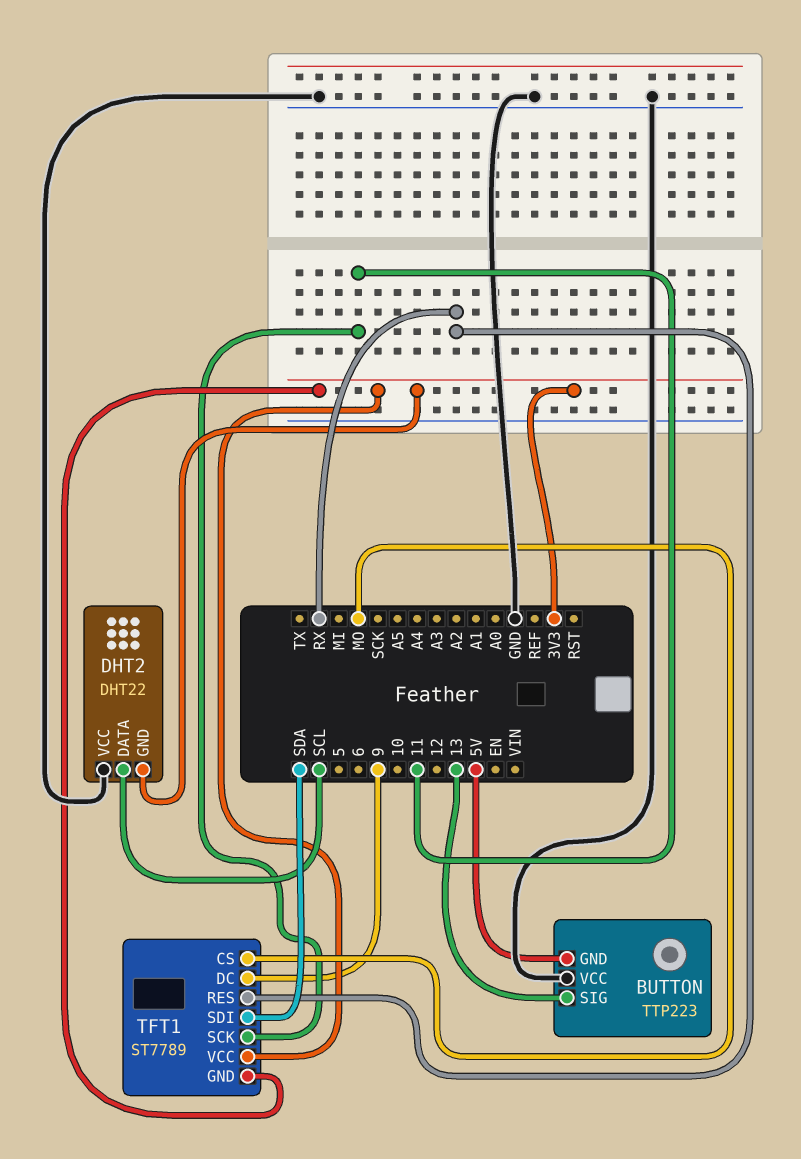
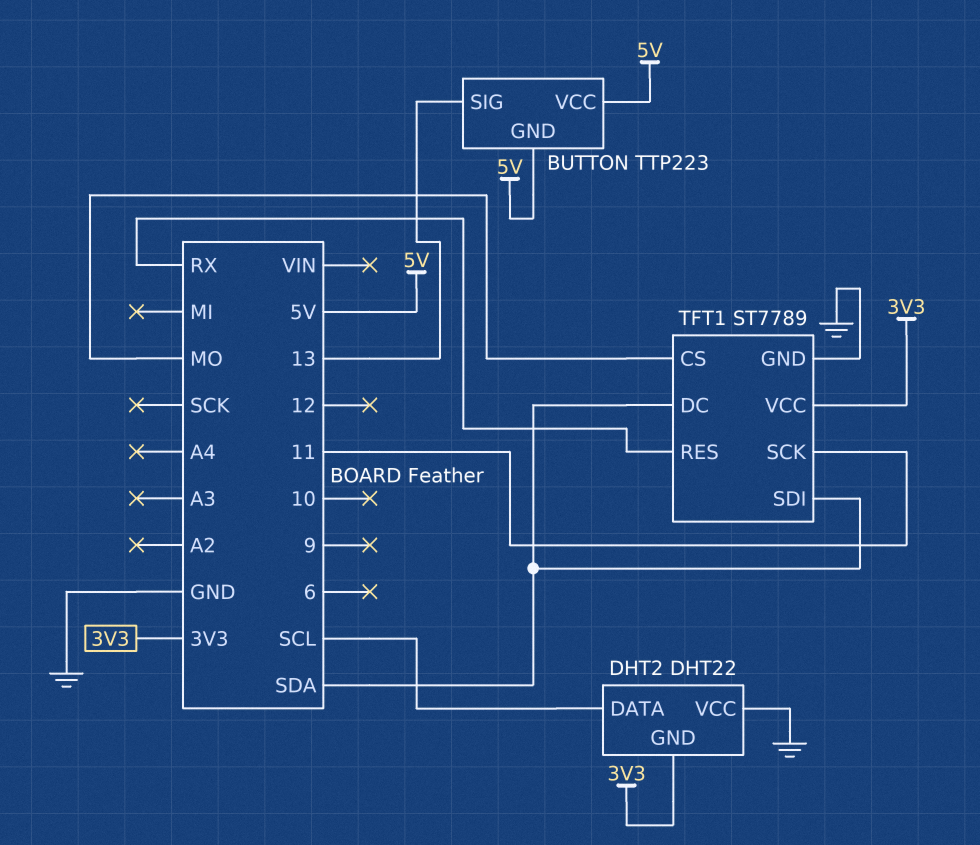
BUTTON pin VCC: GND -> 5V
TFT1 pin DC: 9 -> SDA
TFT1 pin GND: 3V3 -> GND

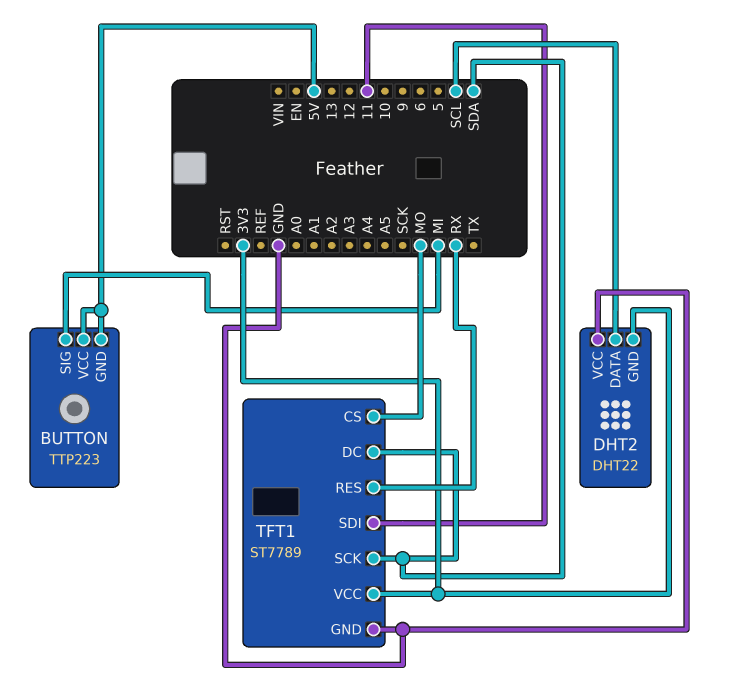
BUTTON pin SIG: 13 -> MI
TFT1 pin SCK: 11 -> SDA
TFT1 pin SDI: SDA -> 11

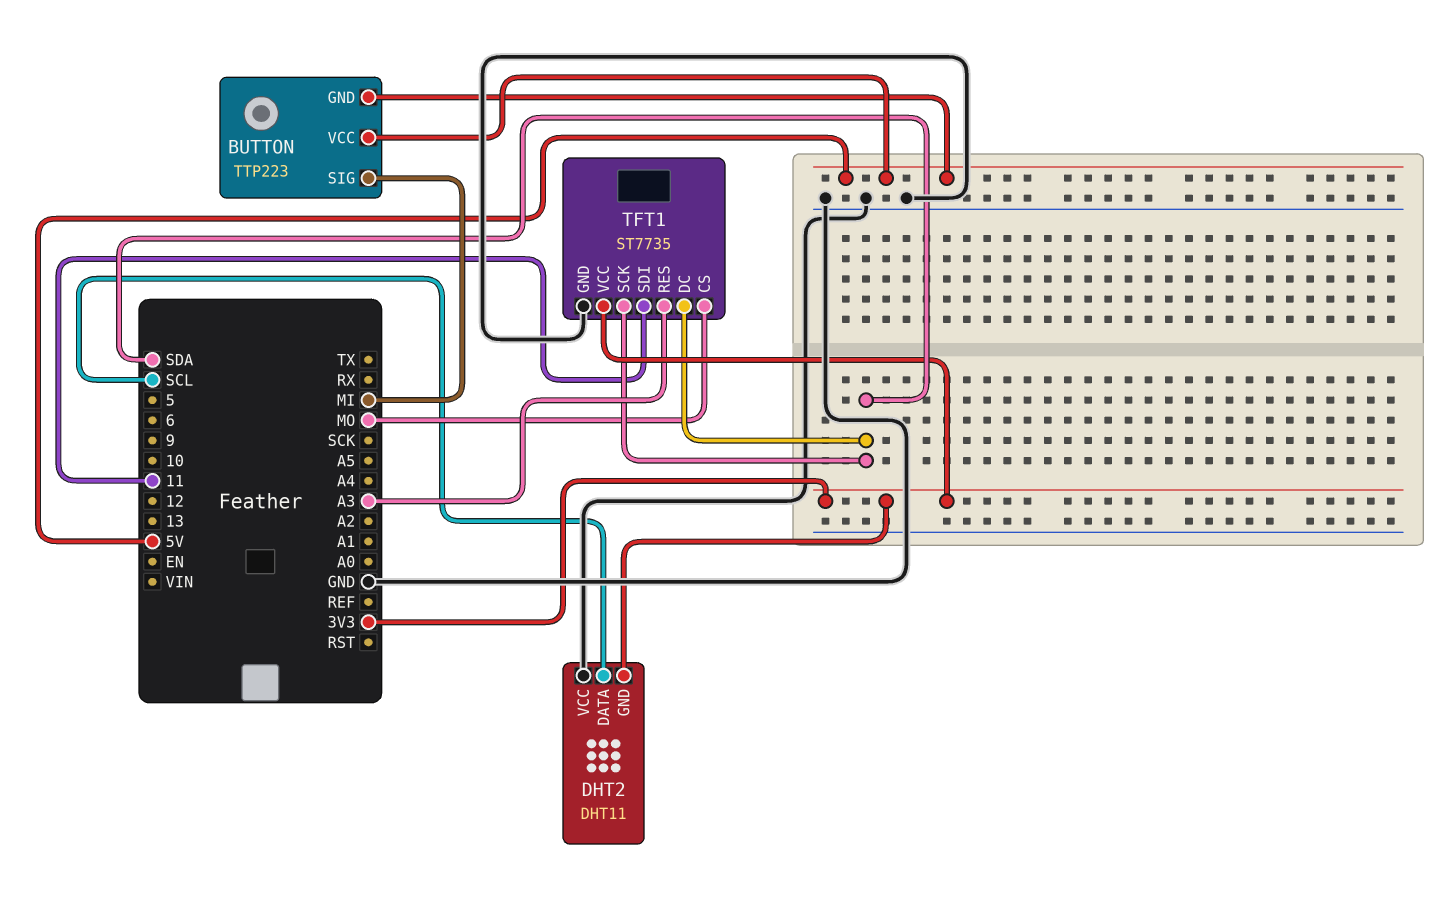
DHT2: DHT22 -> DHT11
TFT1: ST7789 -> ST7735
TFT1 pin RES: RX -> A3

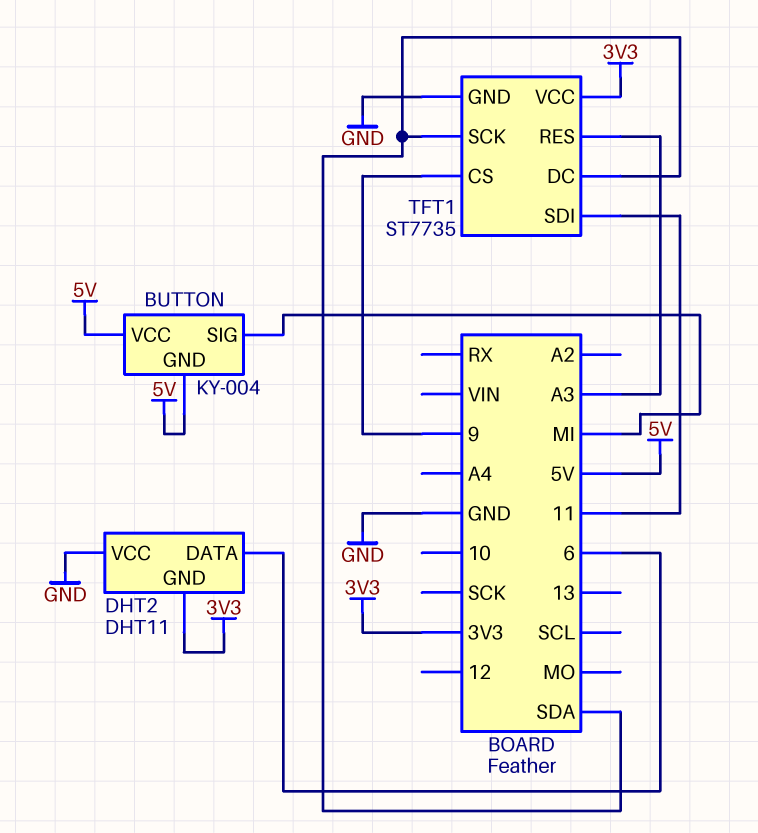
BUTTON: TTP223 -> KY-004
DHT2 pin DATA: SCL -> 6
TFT1 pin CS: MO -> 9

